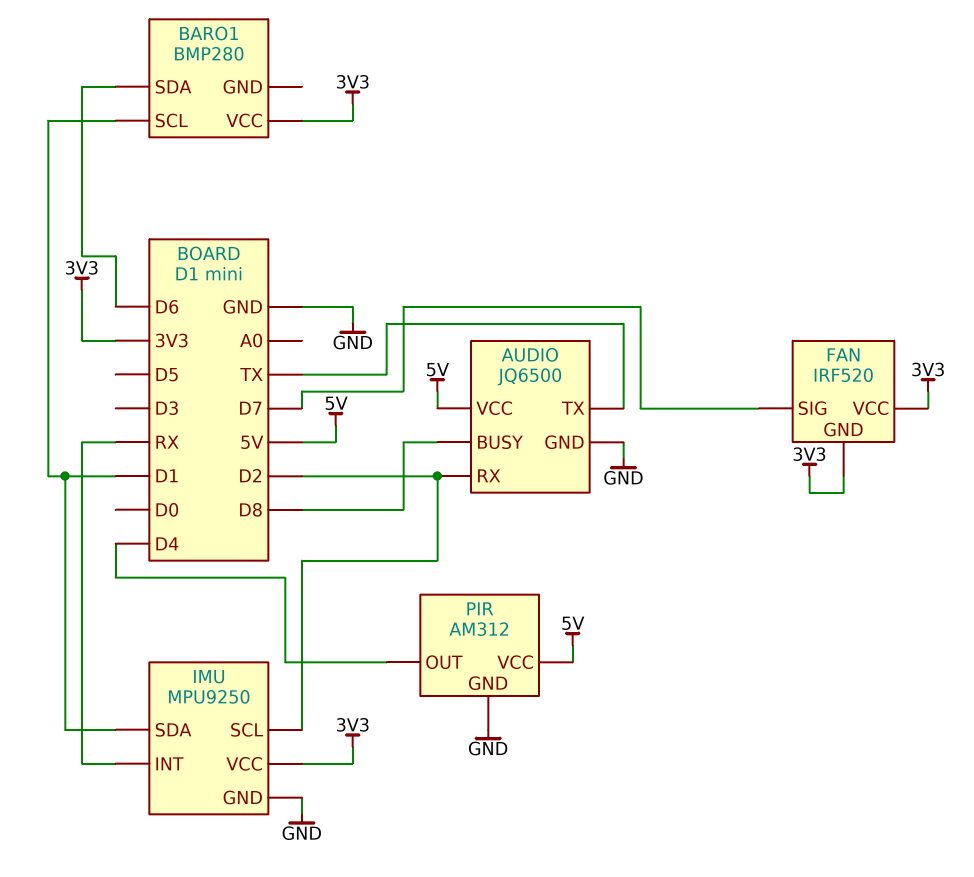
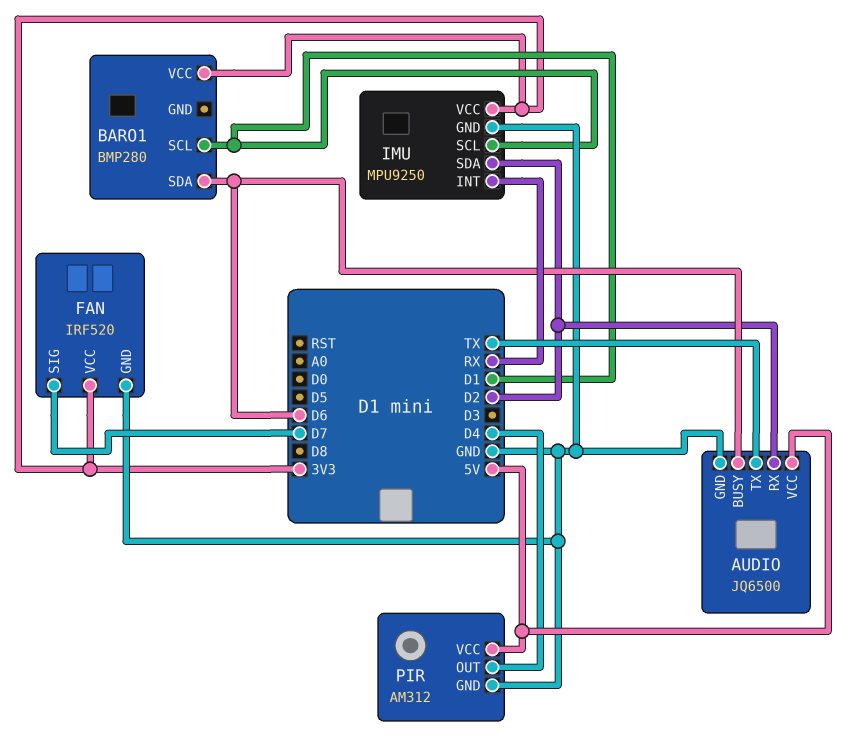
AUDIO pin BUSY: D8 -> D6
FAN pin GND: 3V3 -> GND
IMU pin SCL: D2 -> D1
IMU pin SDA: D1 -> D2

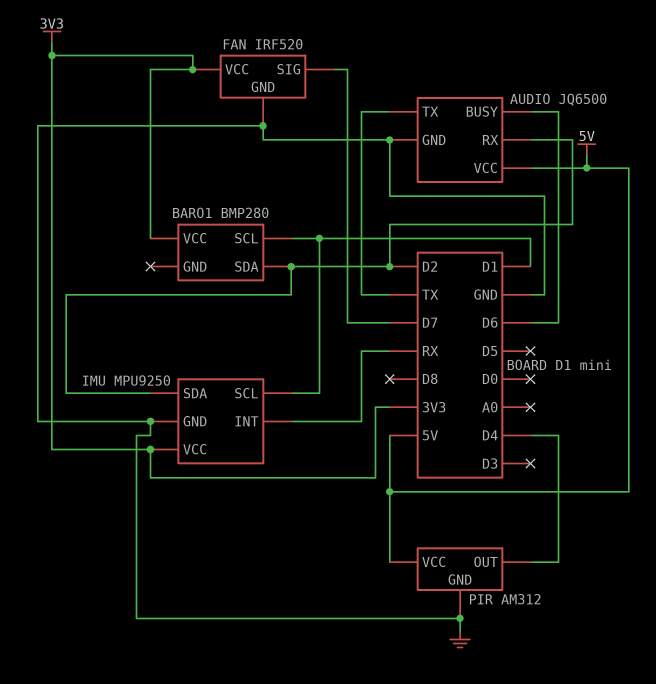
BARO1 pin SDA: D6 -> D2

